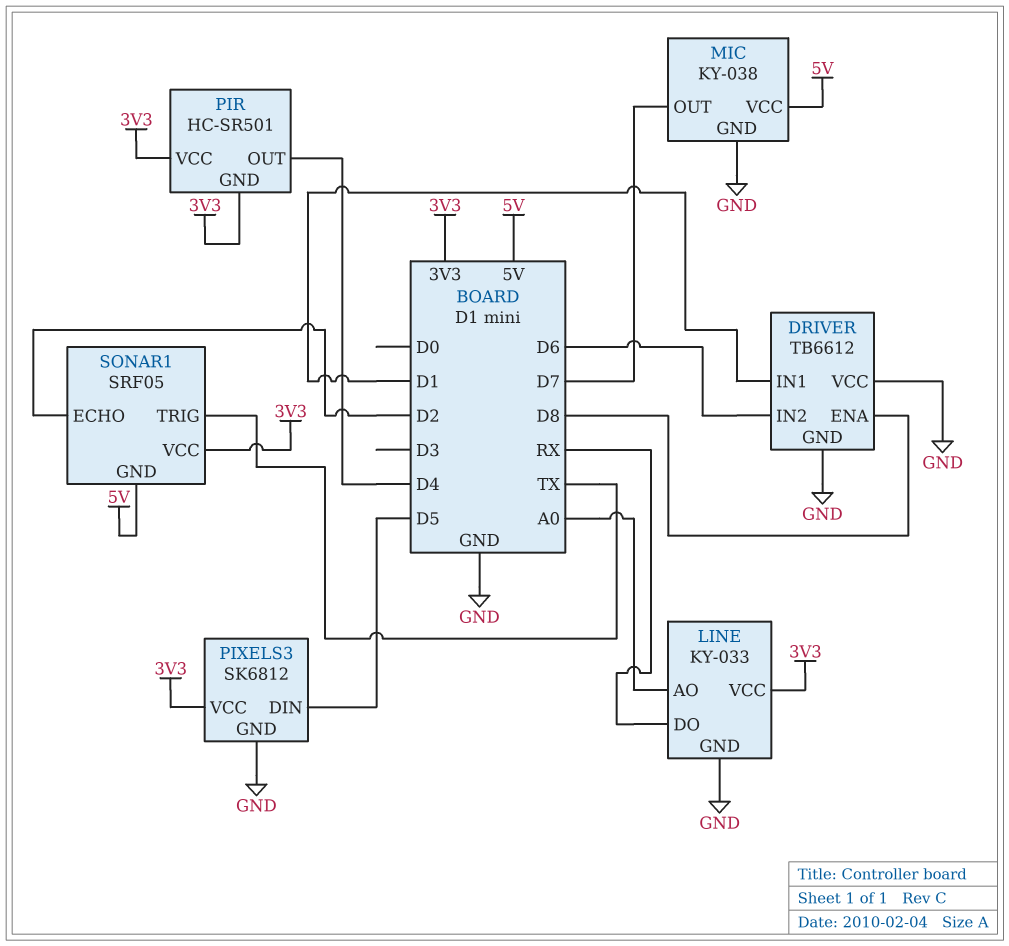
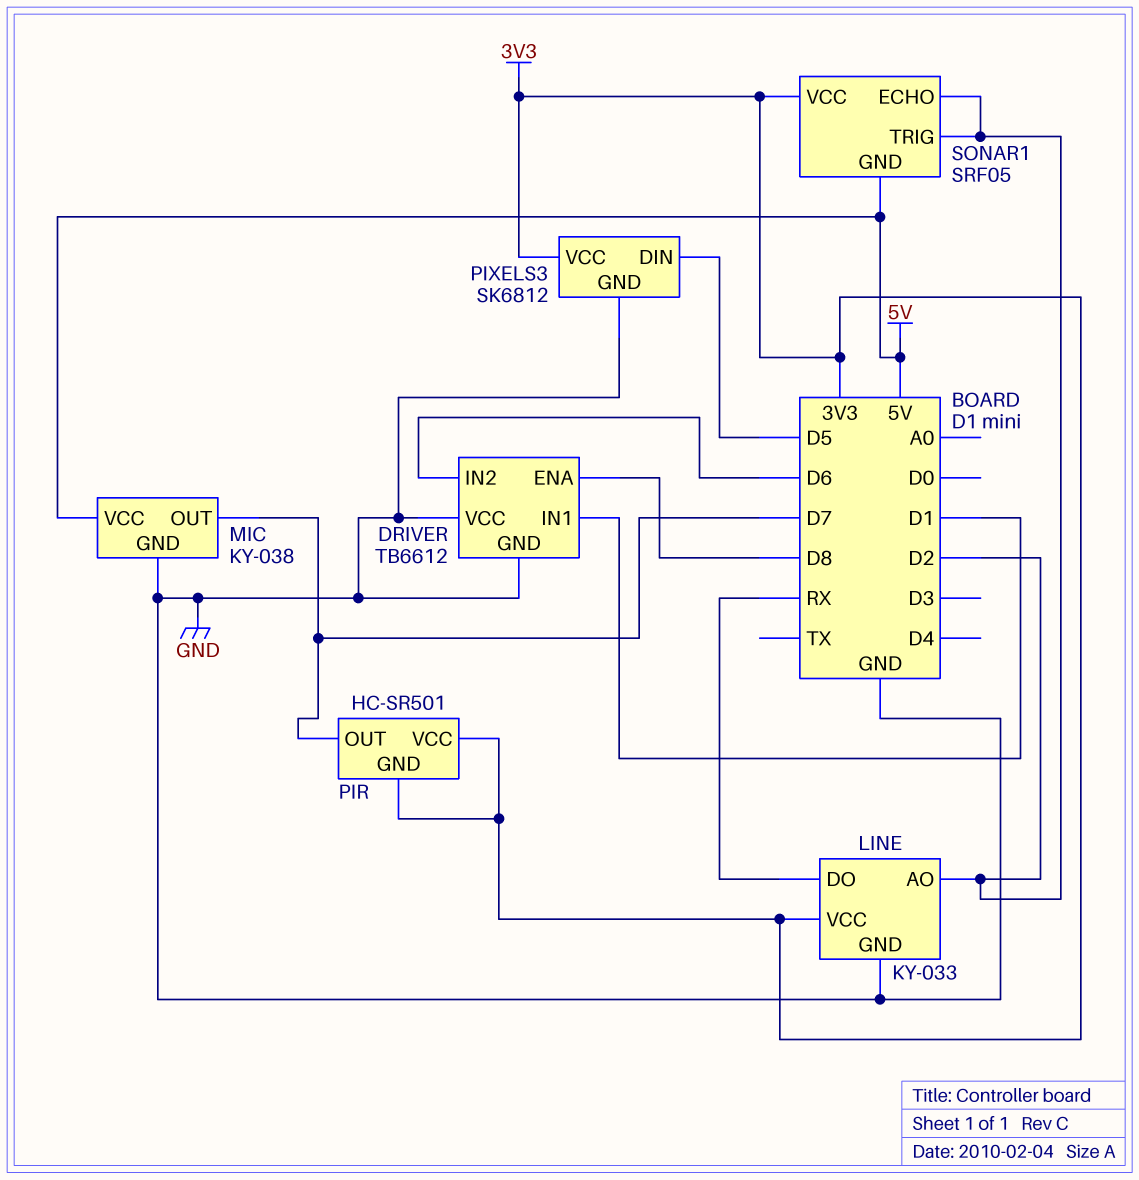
LINE pin AO: A0 -> D2
PIR pin OUT: D4 -> D7
SONAR1 pin TRIG: TX -> D2

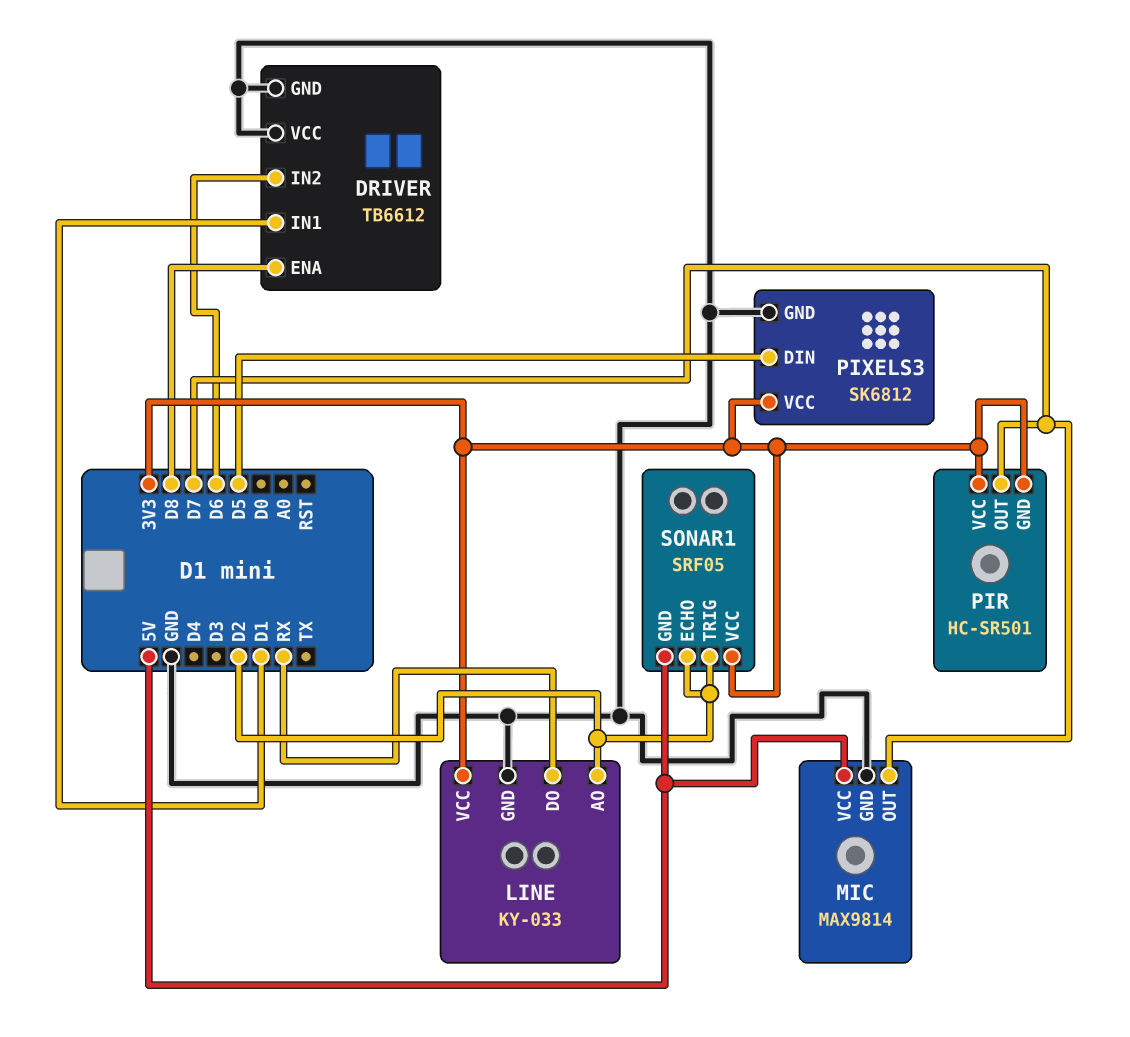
MIC: KY-038 -> MAX9814

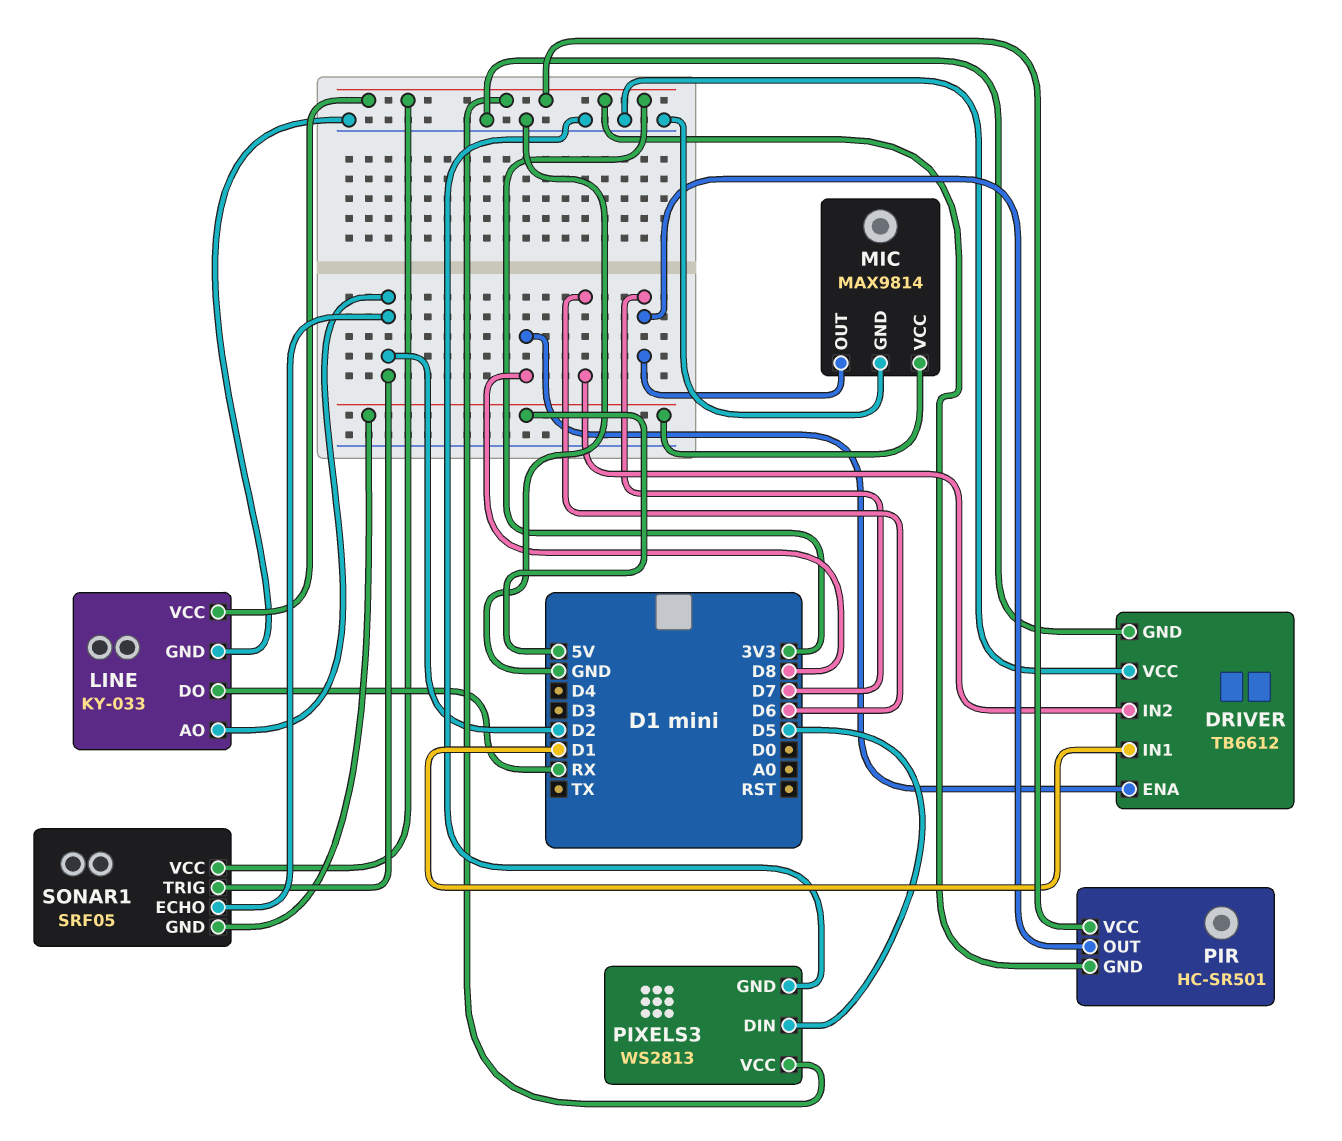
PIXELS3: SK6812 -> WS2813

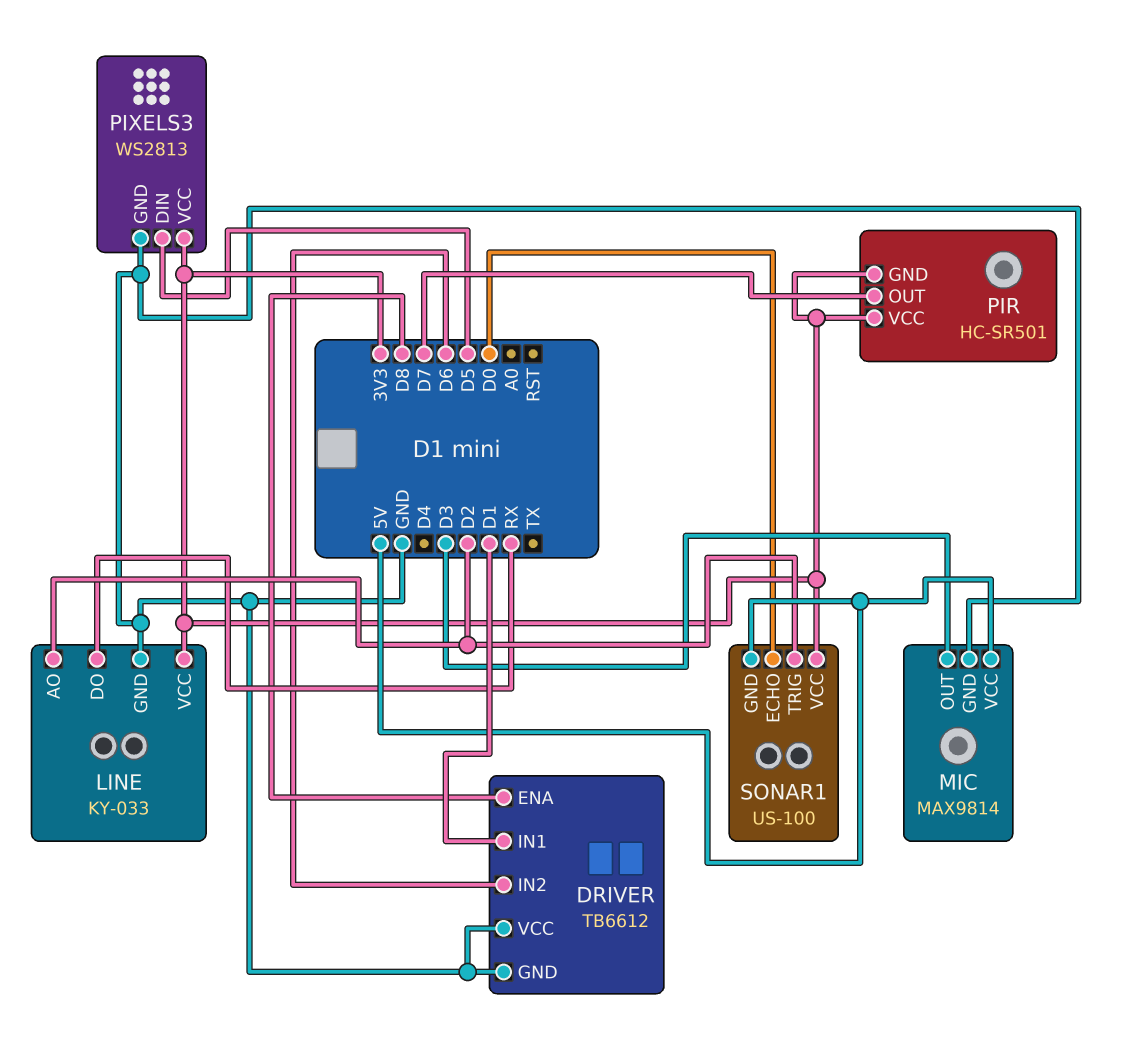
MIC pin OUT: D7 -> D3
SONAR1: SRF05 -> US-100
SONAR1 pin ECHO: D2 -> D0

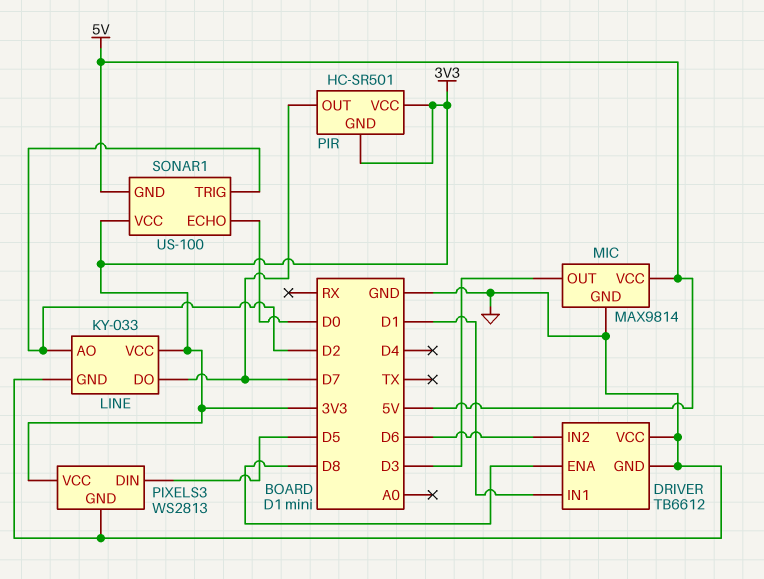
LINE pin DO: RX -> D7

